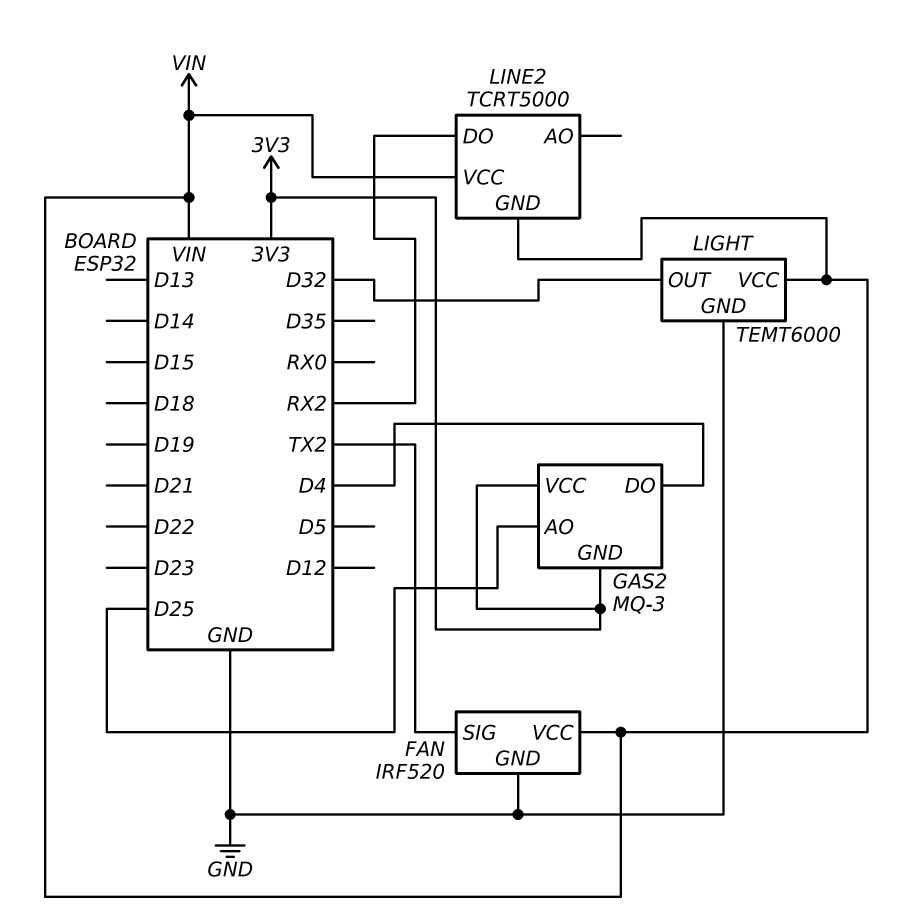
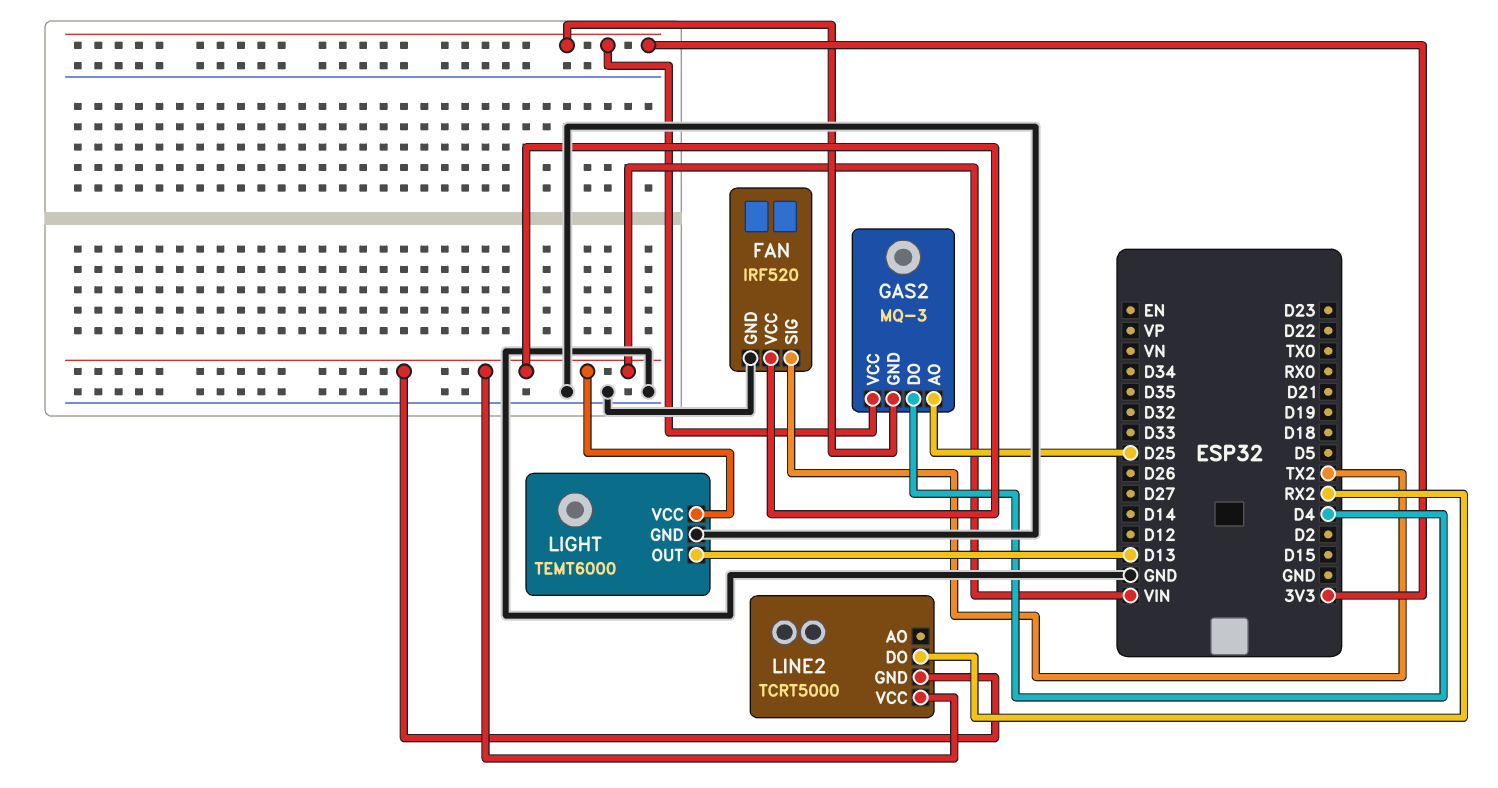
LIGHT pin OUT: D32 -> D13

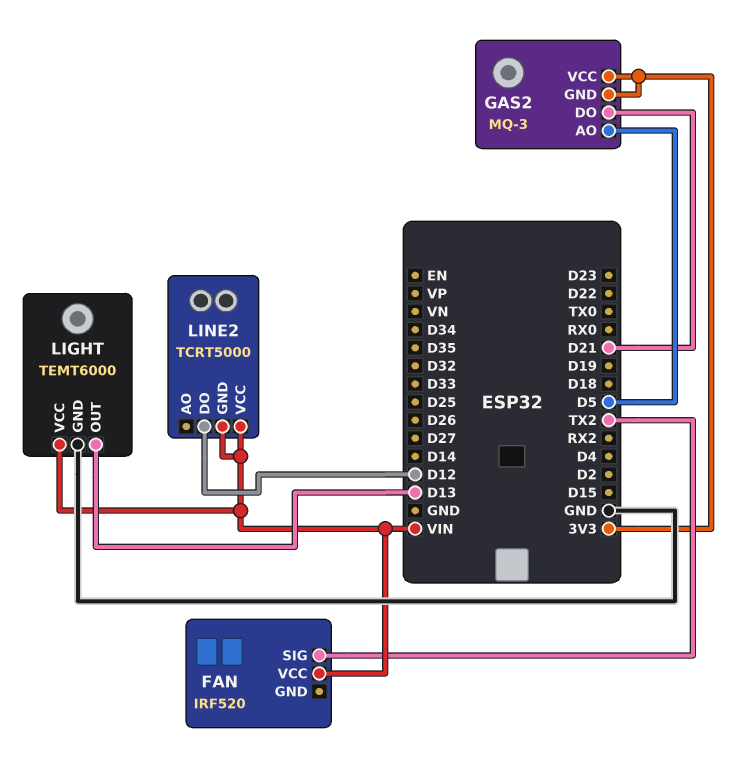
FAN pin GND: GND -> none
GAS2 pin AO: D25 -> D5
GAS2 pin DO: D4 -> D21
LINE2 pin DO: RX2 -> D12

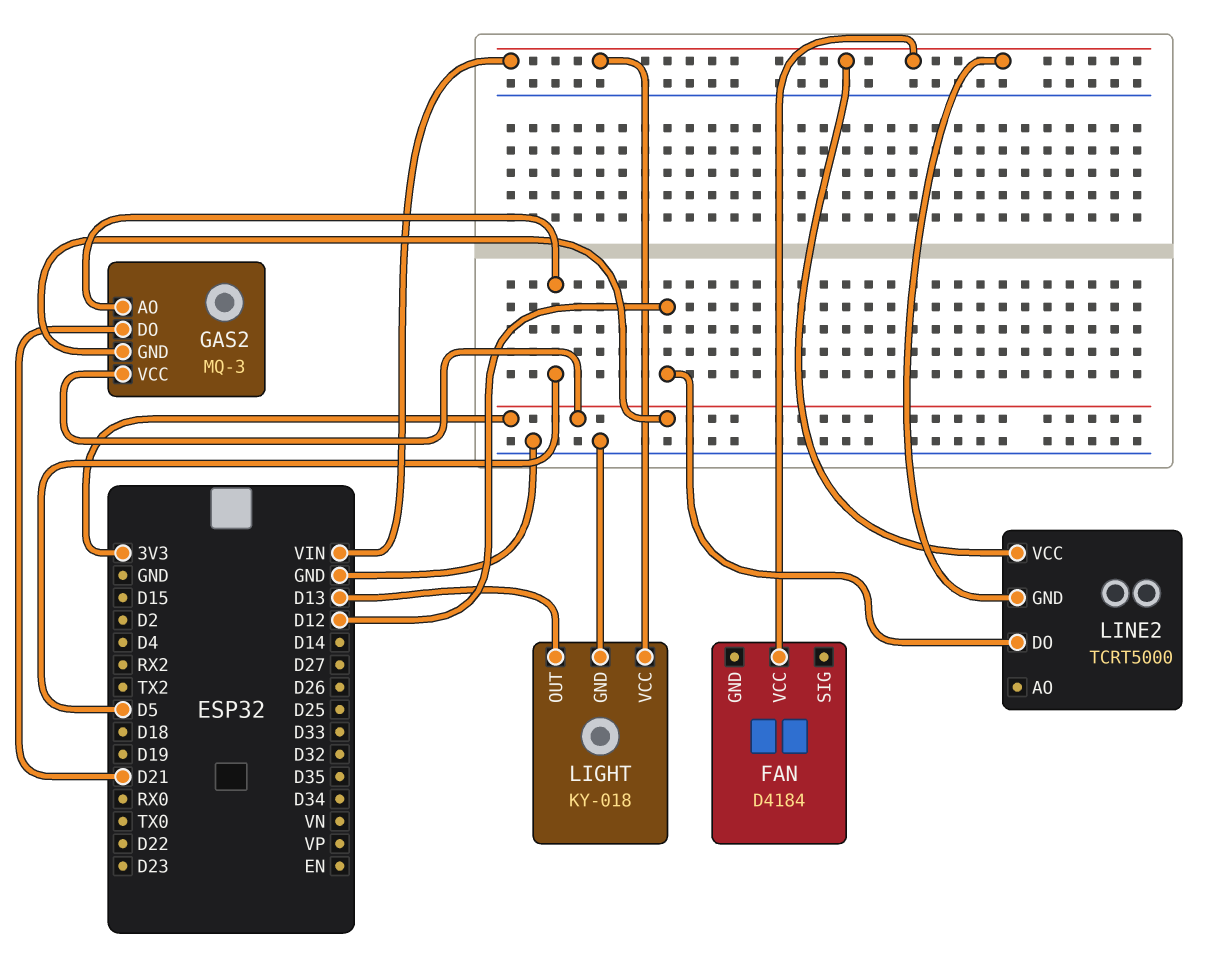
FAN: IRF520 -> D4184
FAN pin SIG: TX2 -> none
LIGHT: TEMT6000 -> KY-018

